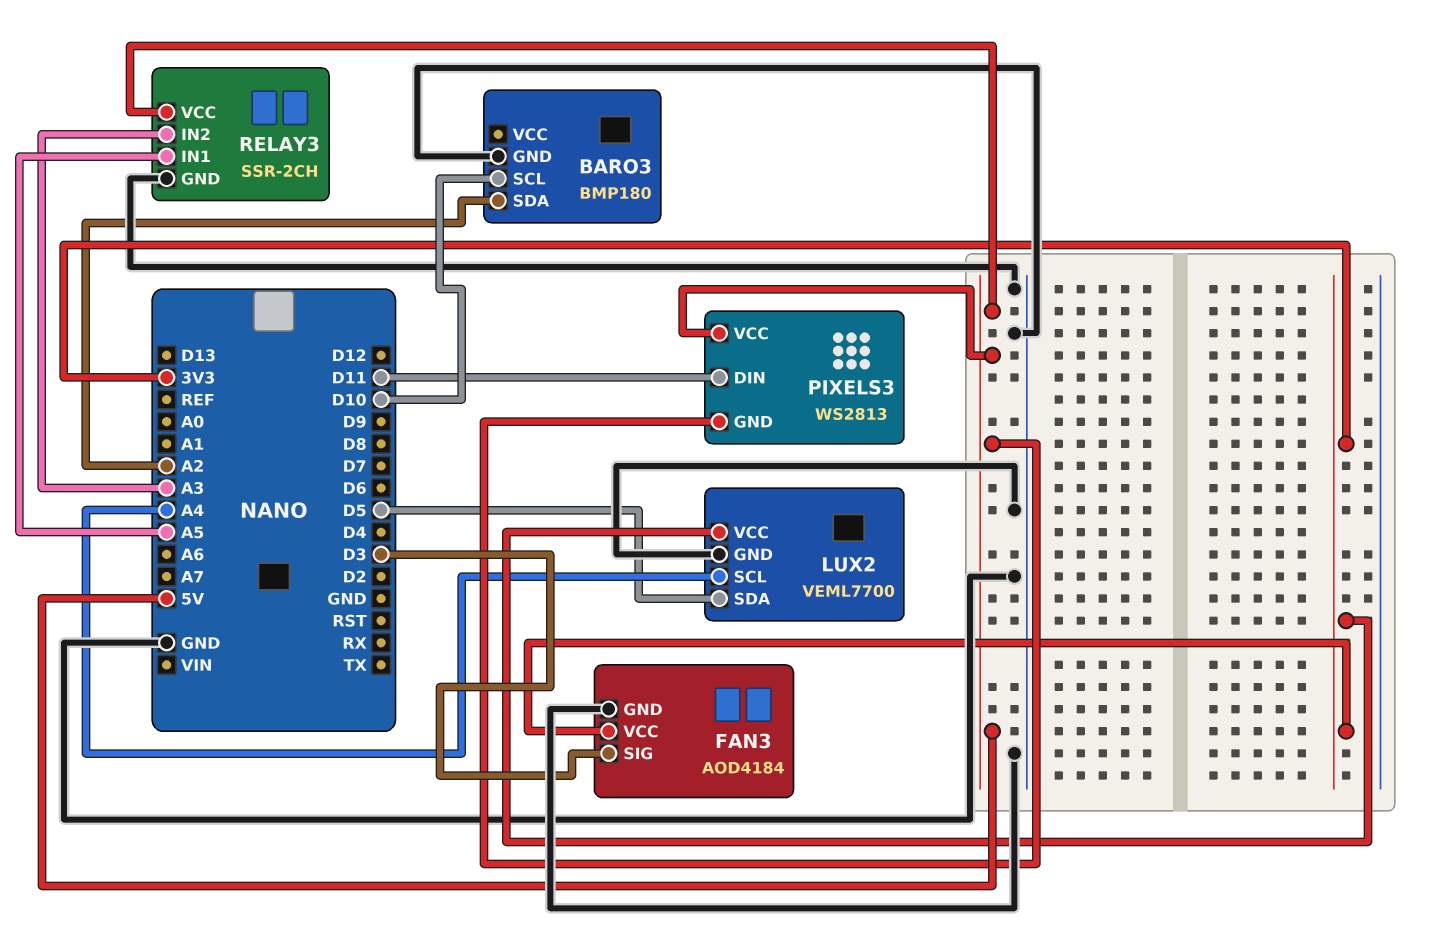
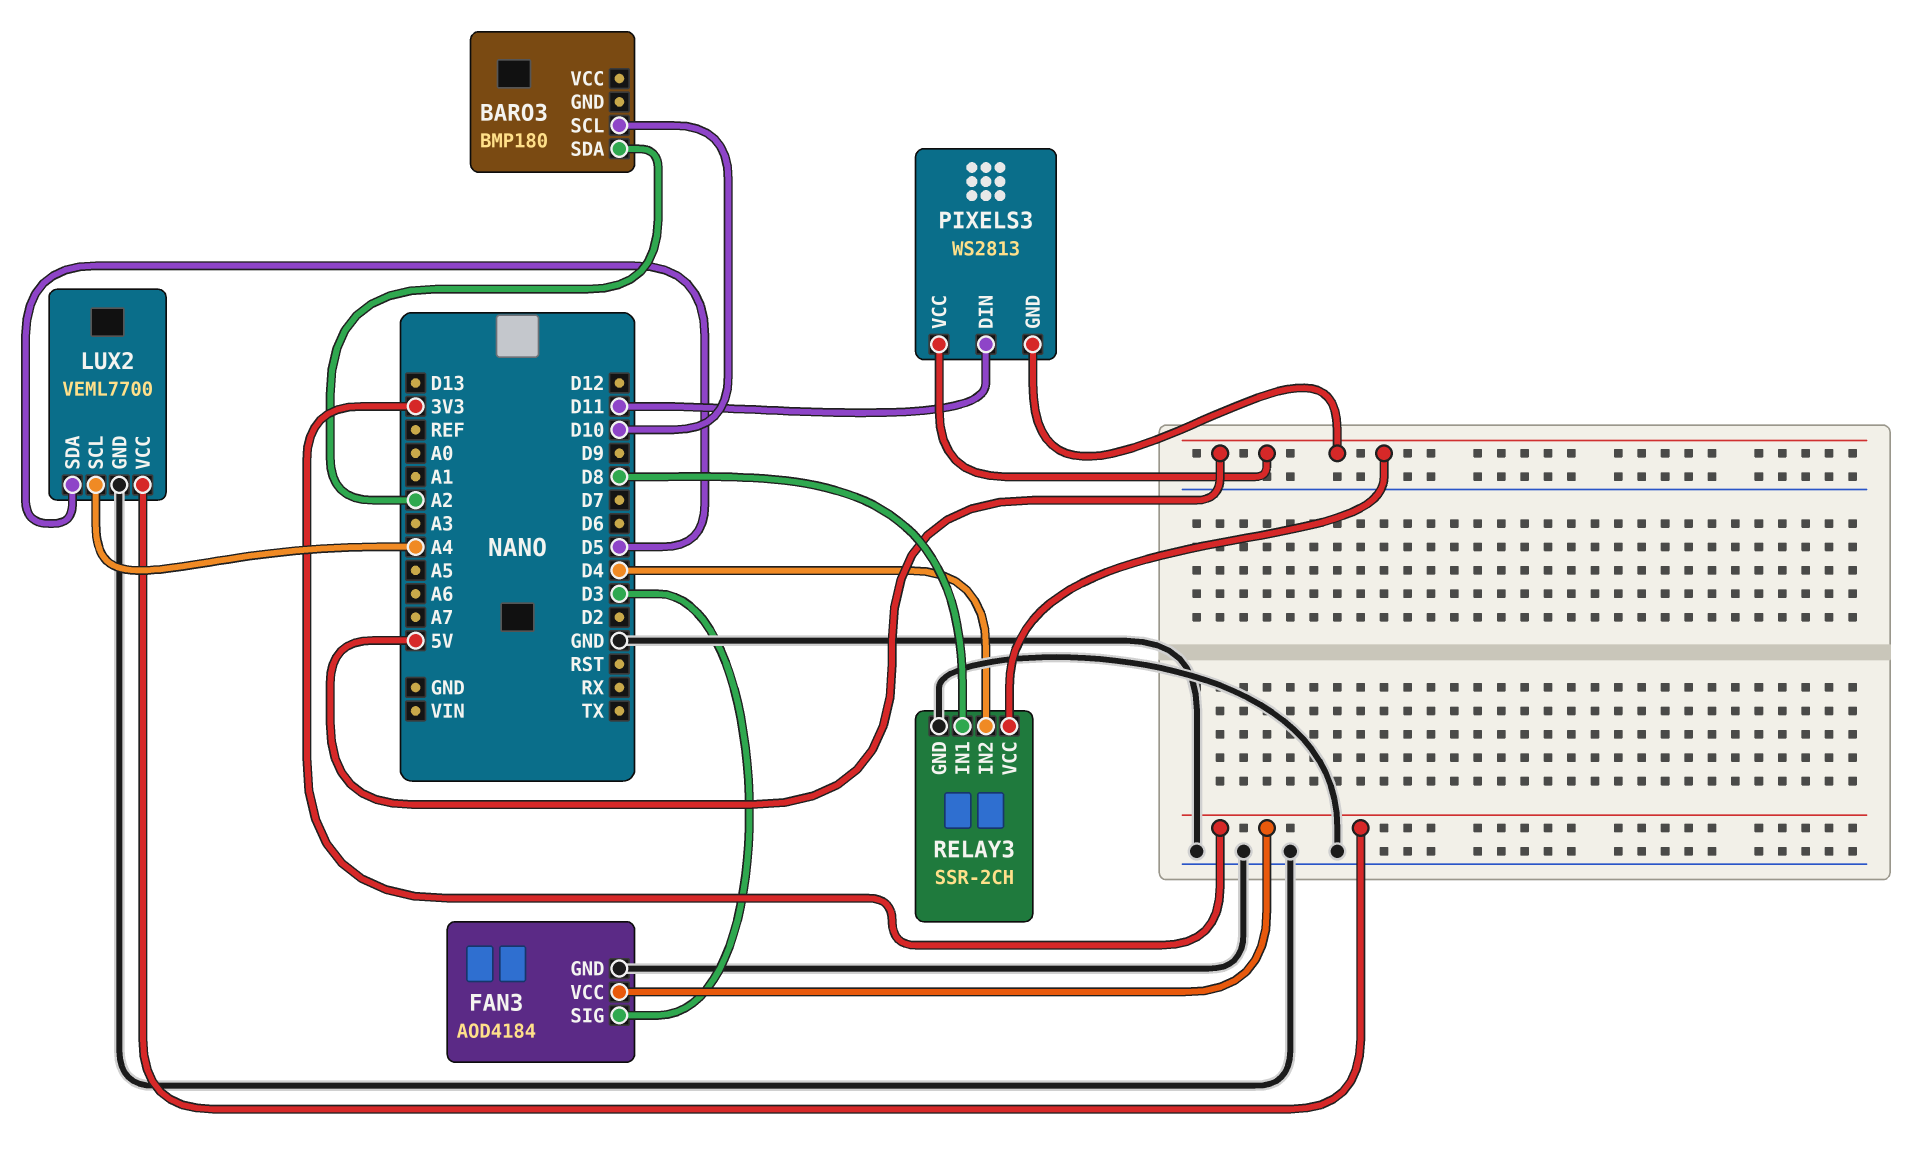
BARO3 pin GND: GND -> none
RELAY3 pin IN1: A5 -> D8
RELAY3 pin IN2: A3 -> D4

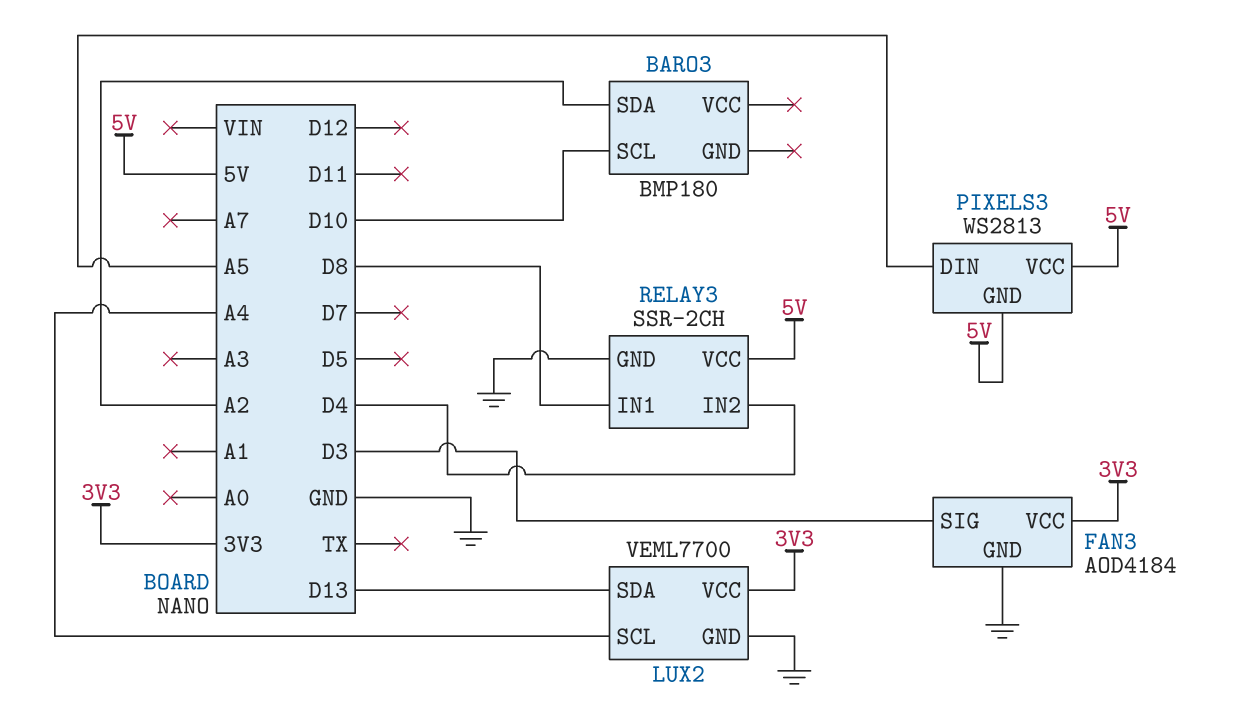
LUX2 pin SDA: D5 -> D13
PIXELS3 pin DIN: D11 -> A5

